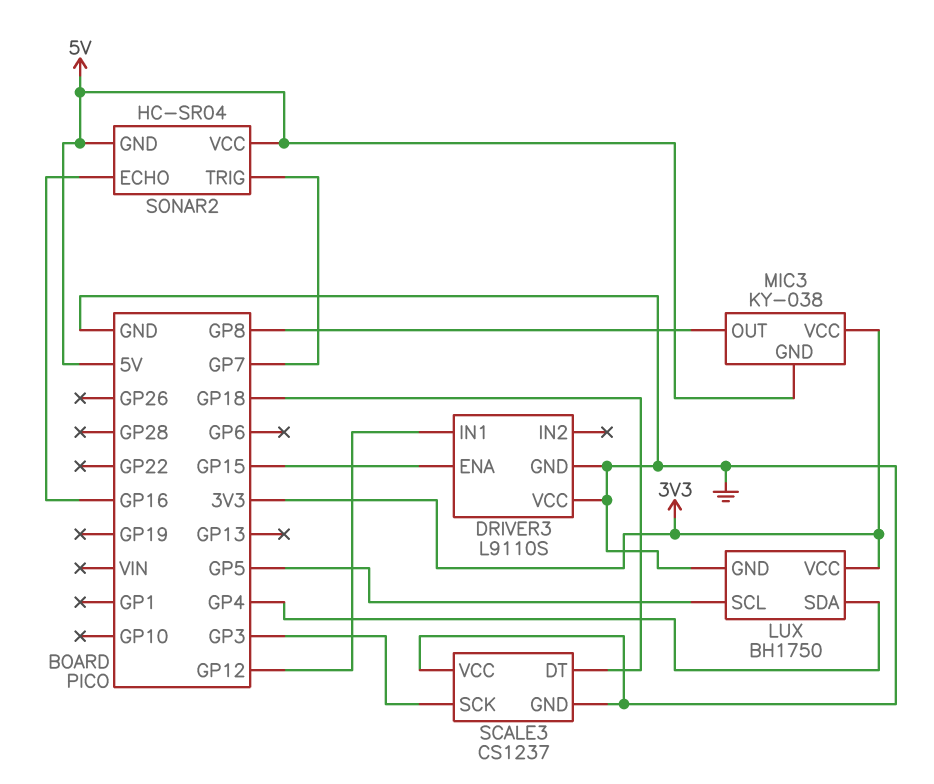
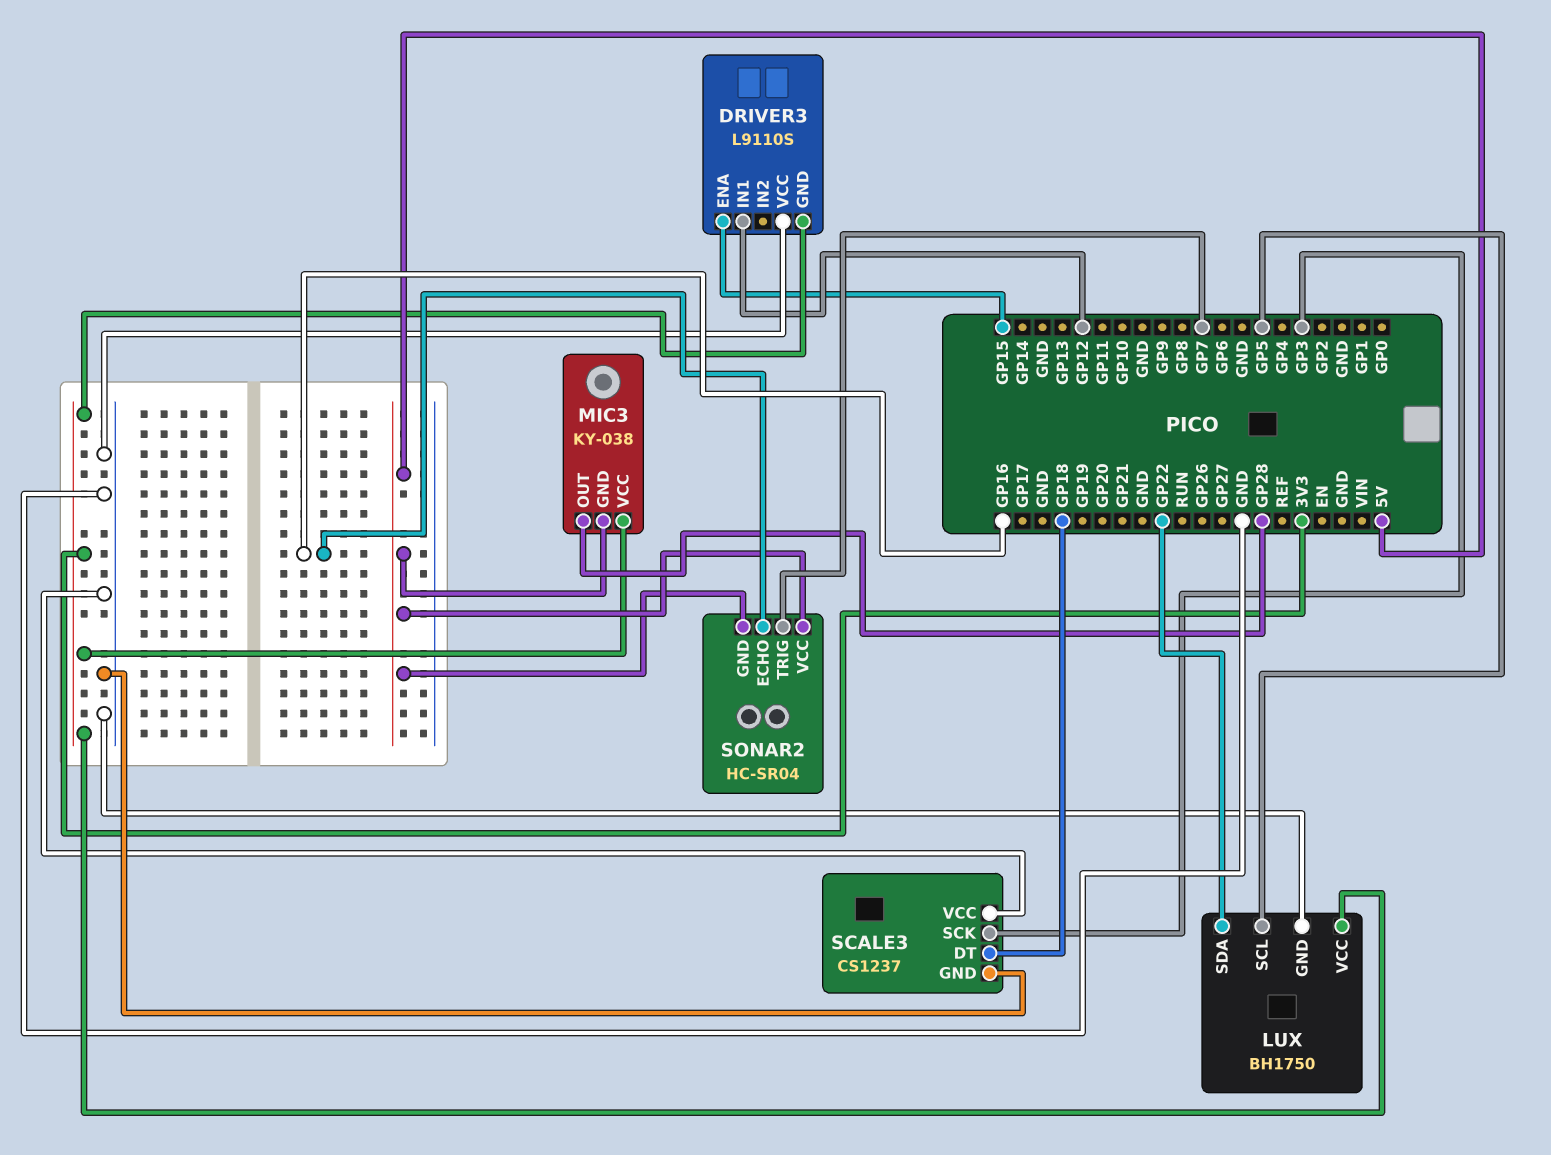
DRIVER3 pin GND: GND -> 3V3
LUX pin SDA: GP4 -> GP22
MIC3 pin OUT: GP8 -> GP28

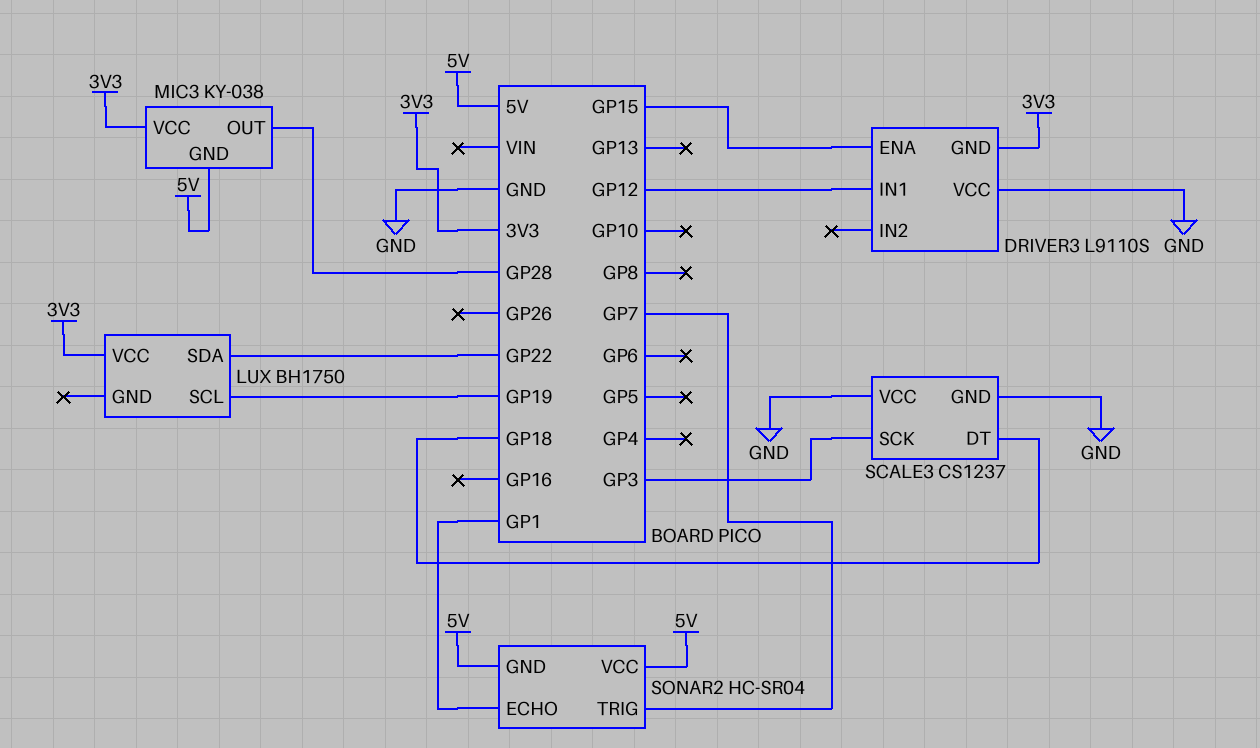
LUX pin GND: GND -> none
LUX pin SCL: GP5 -> GP19
SONAR2 pin ECHO: GP16 -> GP1

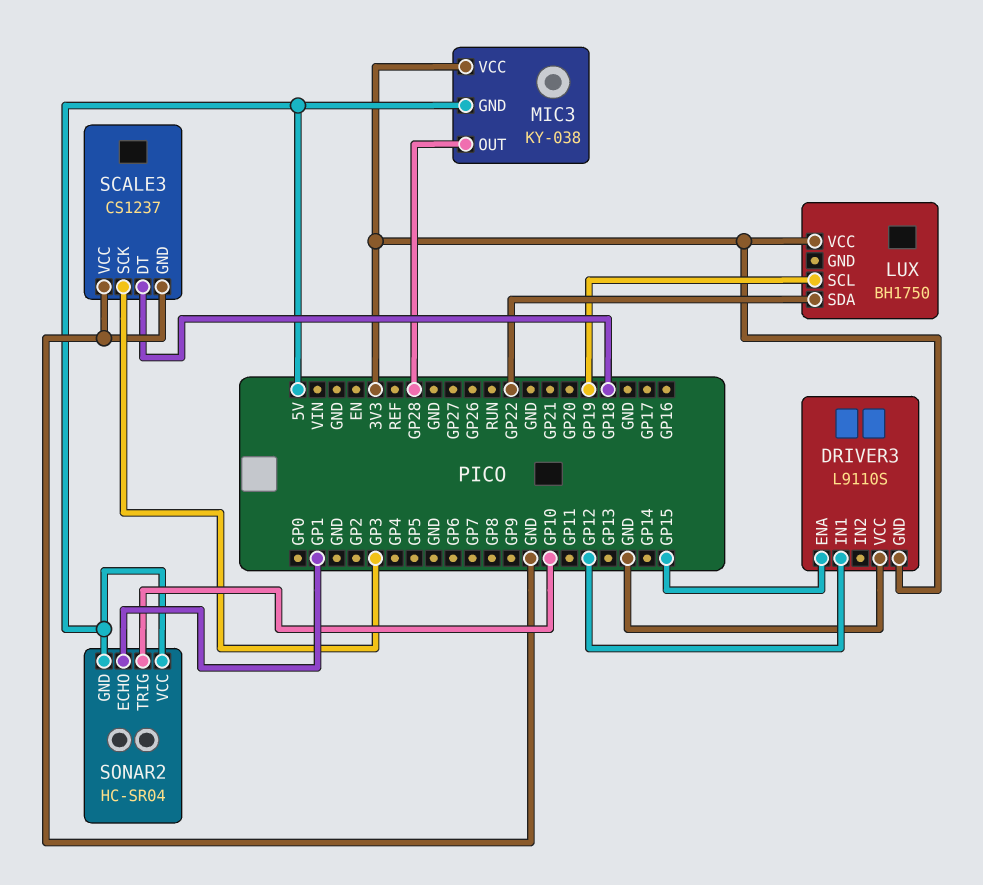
SONAR2 pin TRIG: GP7 -> GP10

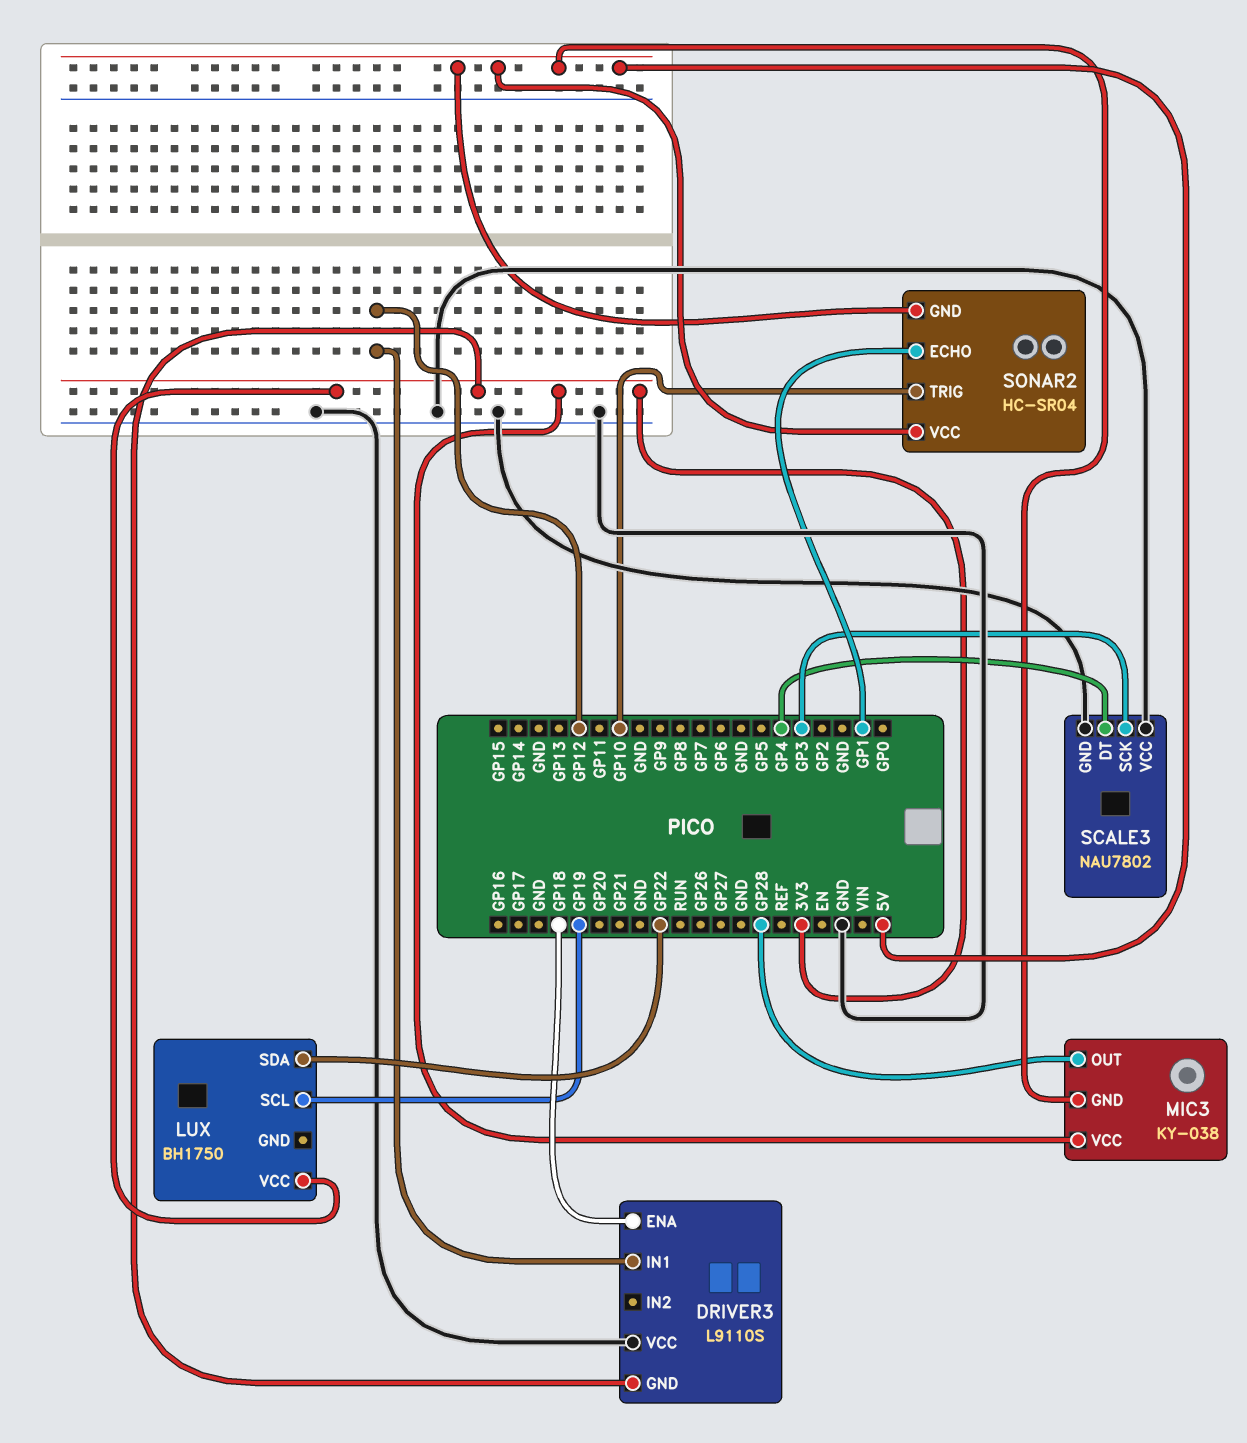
DRIVER3 pin ENA: GP15 -> GP18
SCALE3: CS1237 -> NAU7802
SCALE3 pin DT: GP18 -> GP4

